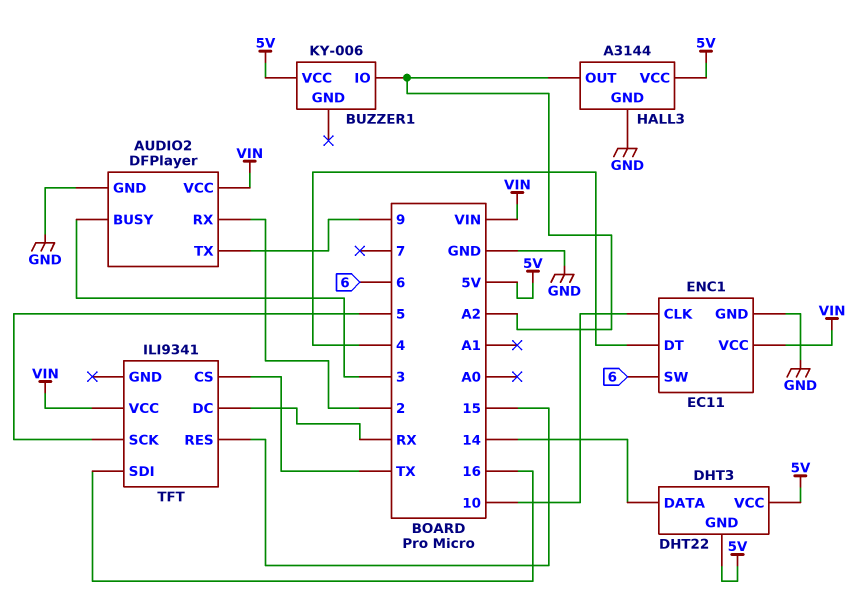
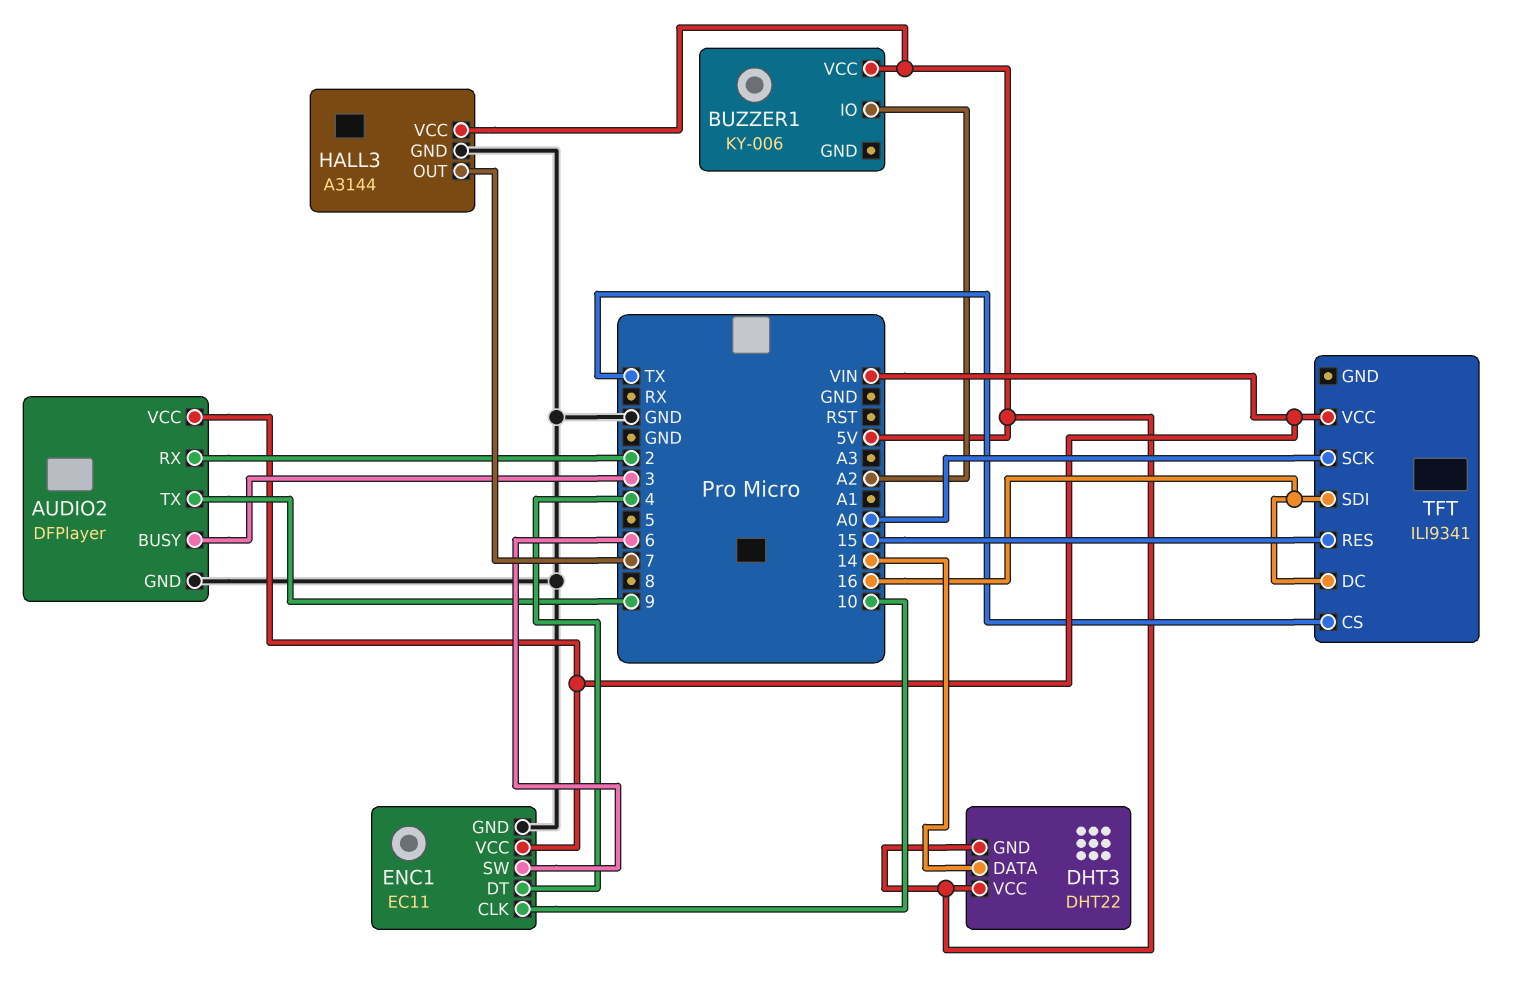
HALL3 pin OUT: A2 -> 7
TFT pin DC: RX -> 16
TFT pin SCK: 5 -> A0

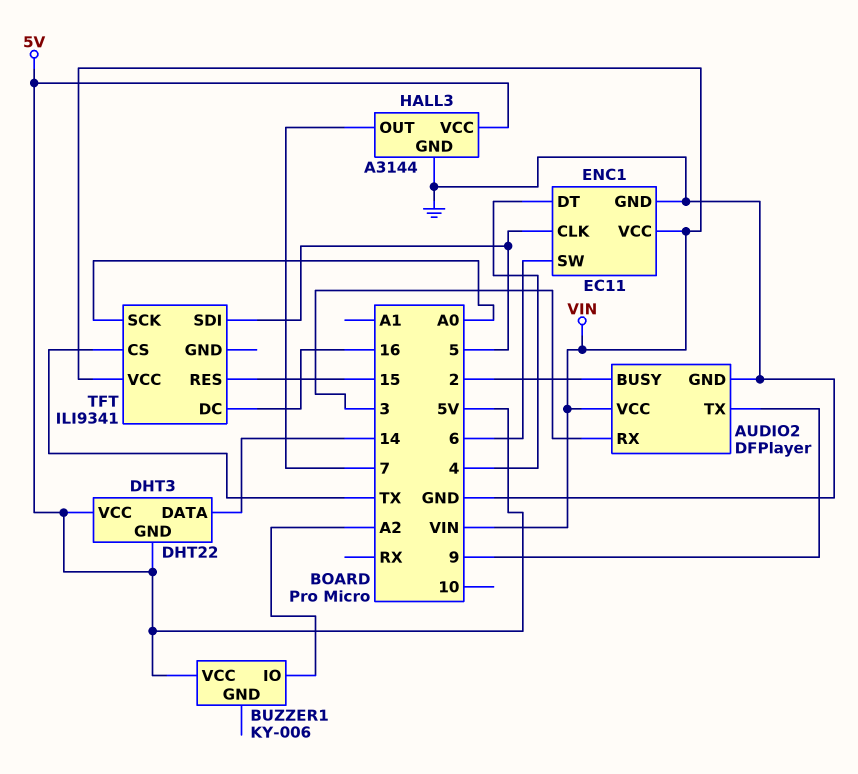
AUDIO2 pin BUSY: 3 -> 2
AUDIO2 pin RX: 2 -> 3
ENC1 pin CLK: 10 -> 5
TFT pin SDI: 16 -> 5

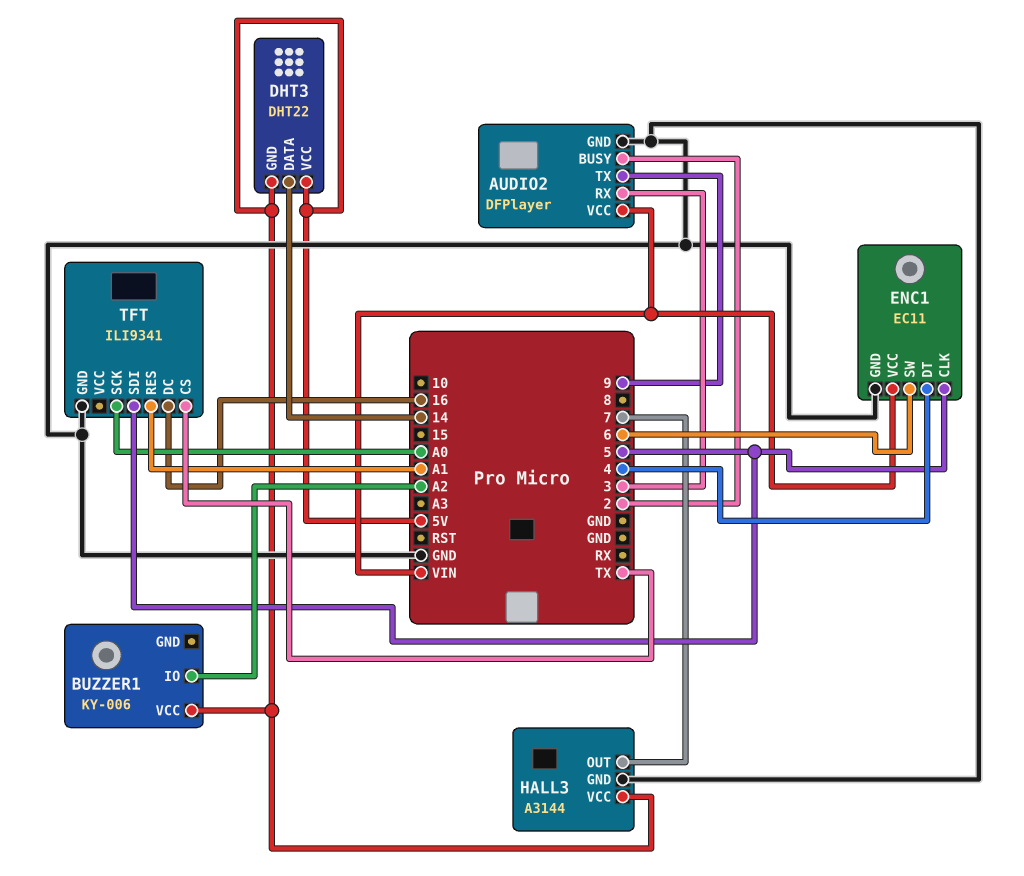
TFT pin GND: none -> GND
TFT pin RES: 15 -> A1
TFT pin VCC: VIN -> none

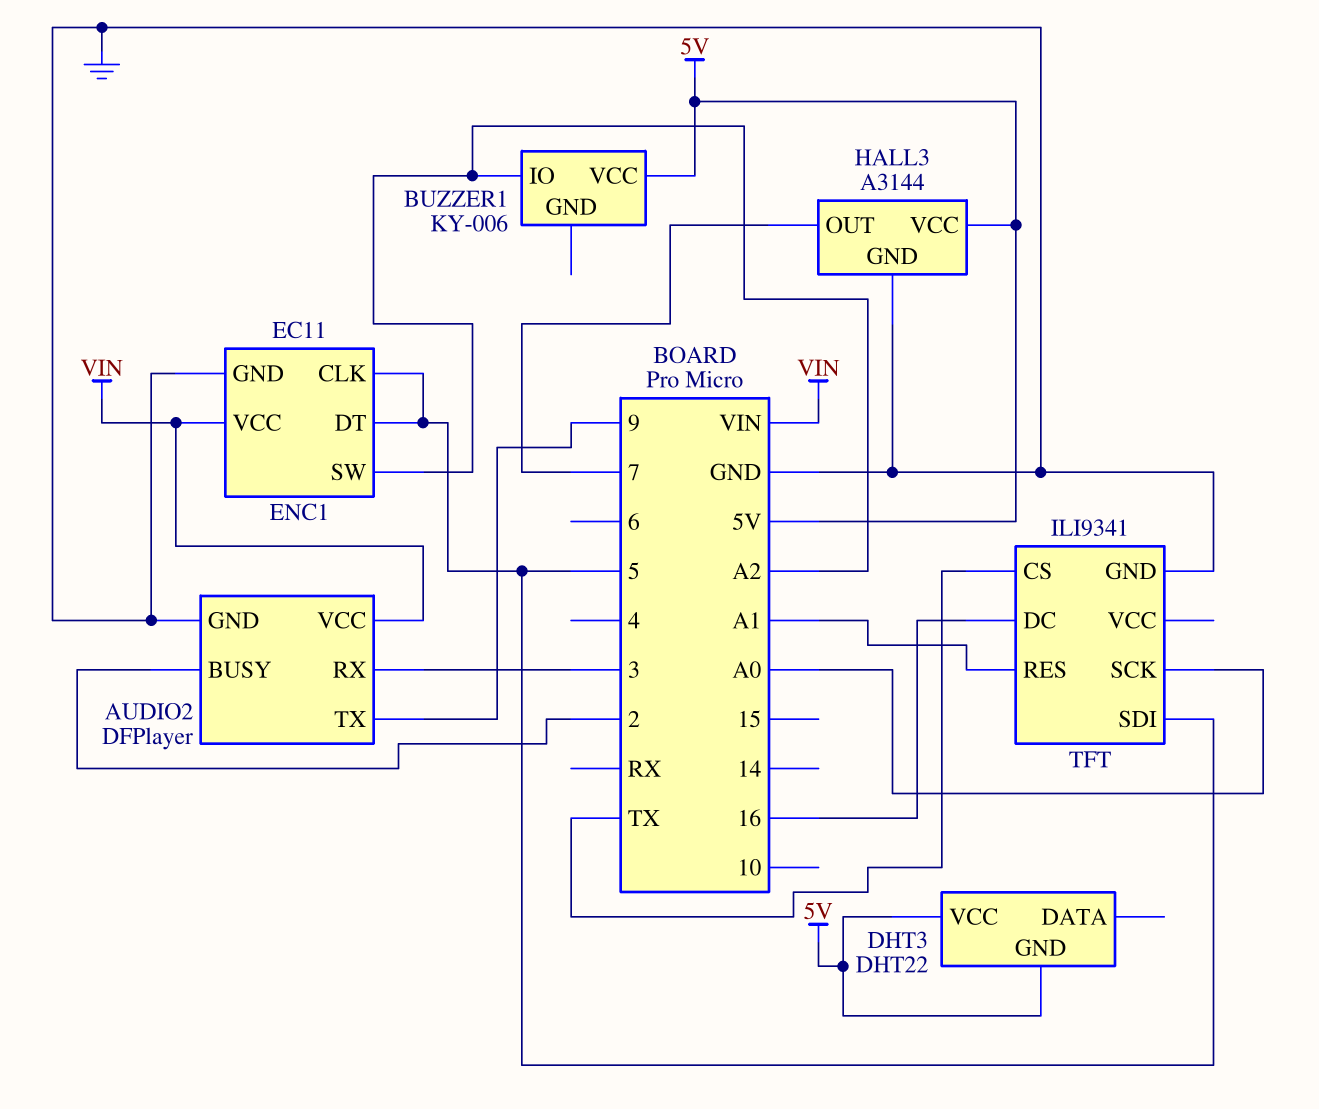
DHT3 pin DATA: 14 -> none
ENC1 pin DT: 4 -> 5
ENC1 pin SW: 6 -> A2

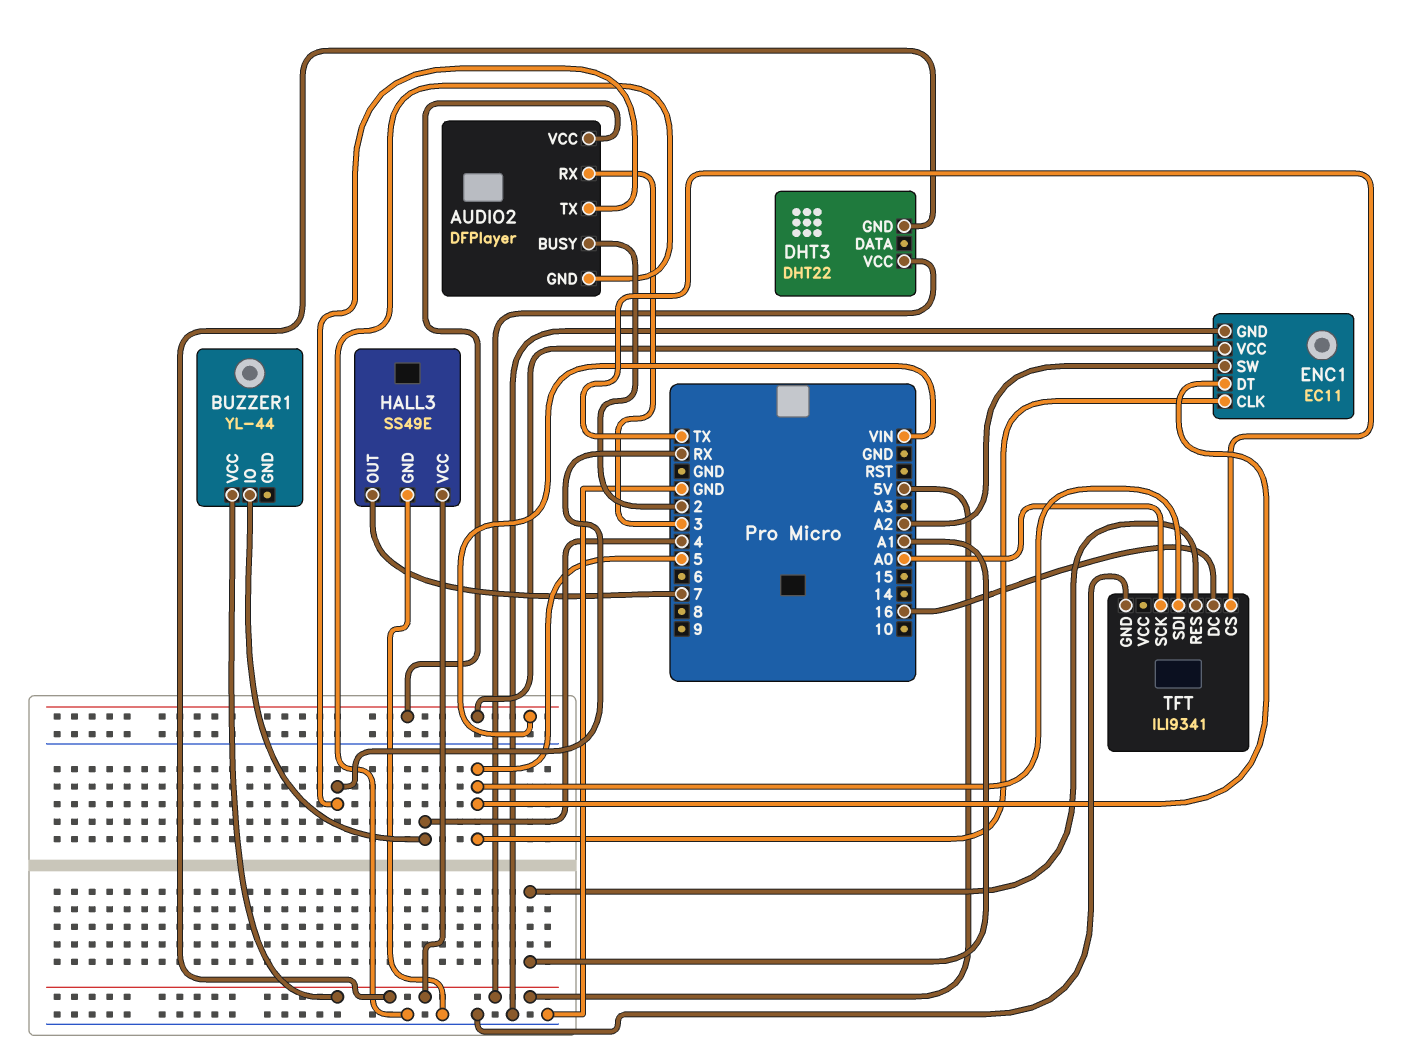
AUDIO2 pin TX: 9 -> RX
BUZZER1: KY-006 -> YL-44
BUZZER1 pin IO: A2 -> 4
HALL3: A3144 -> SS49E

